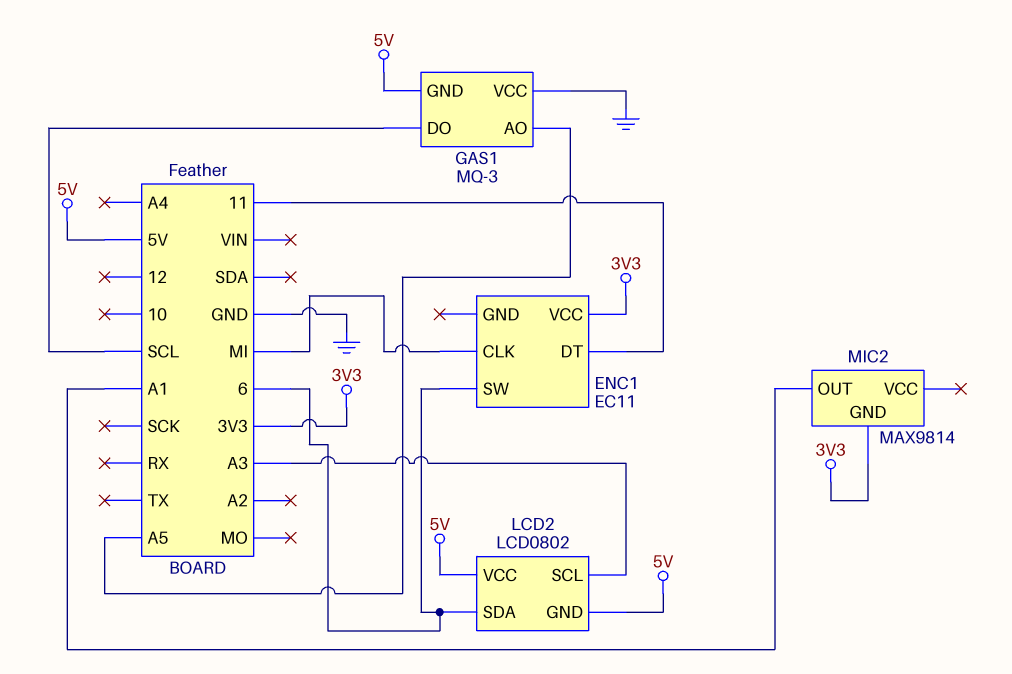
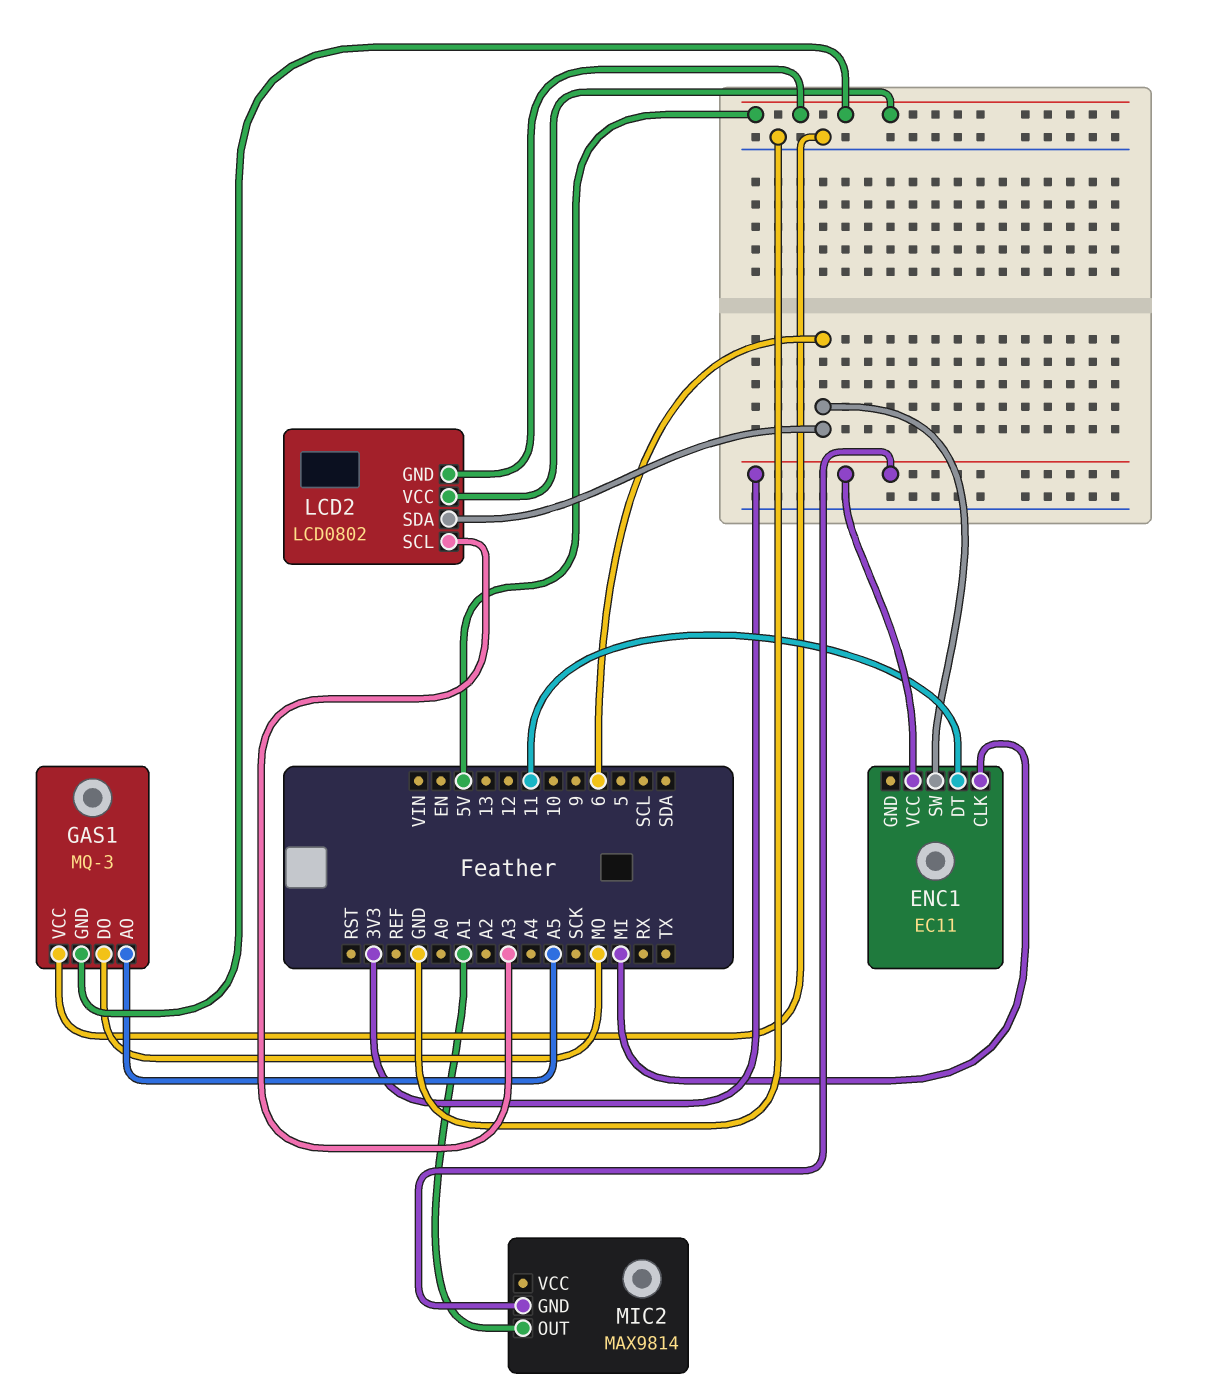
GAS1 pin DO: SCL -> MO

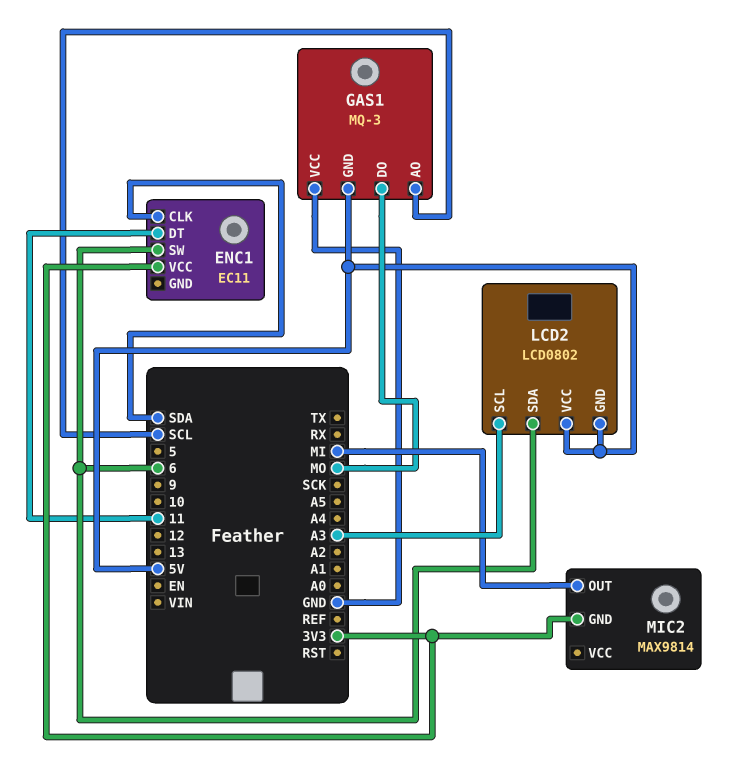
ENC1 pin CLK: MI -> SDA
GAS1 pin AO: A5 -> SCL
MIC2 pin OUT: A1 -> MI

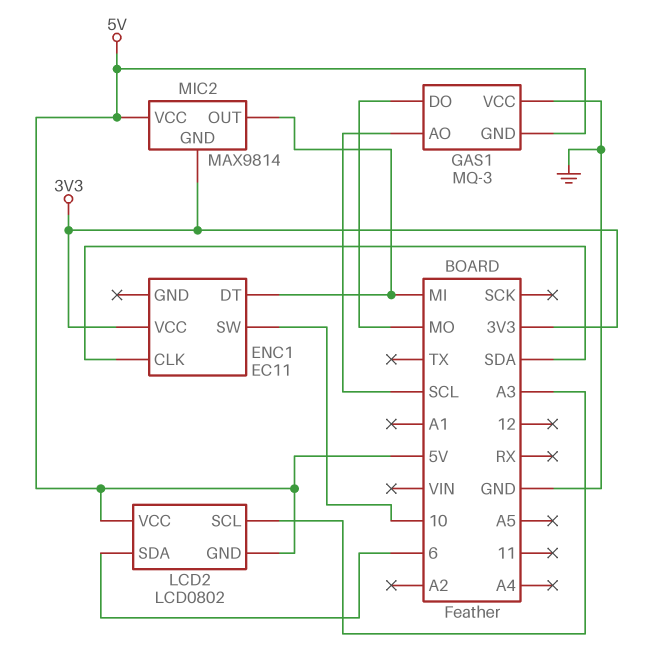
ENC1 pin DT: 11 -> MI
ENC1 pin SW: 6 -> 10
MIC2 pin VCC: none -> 5V

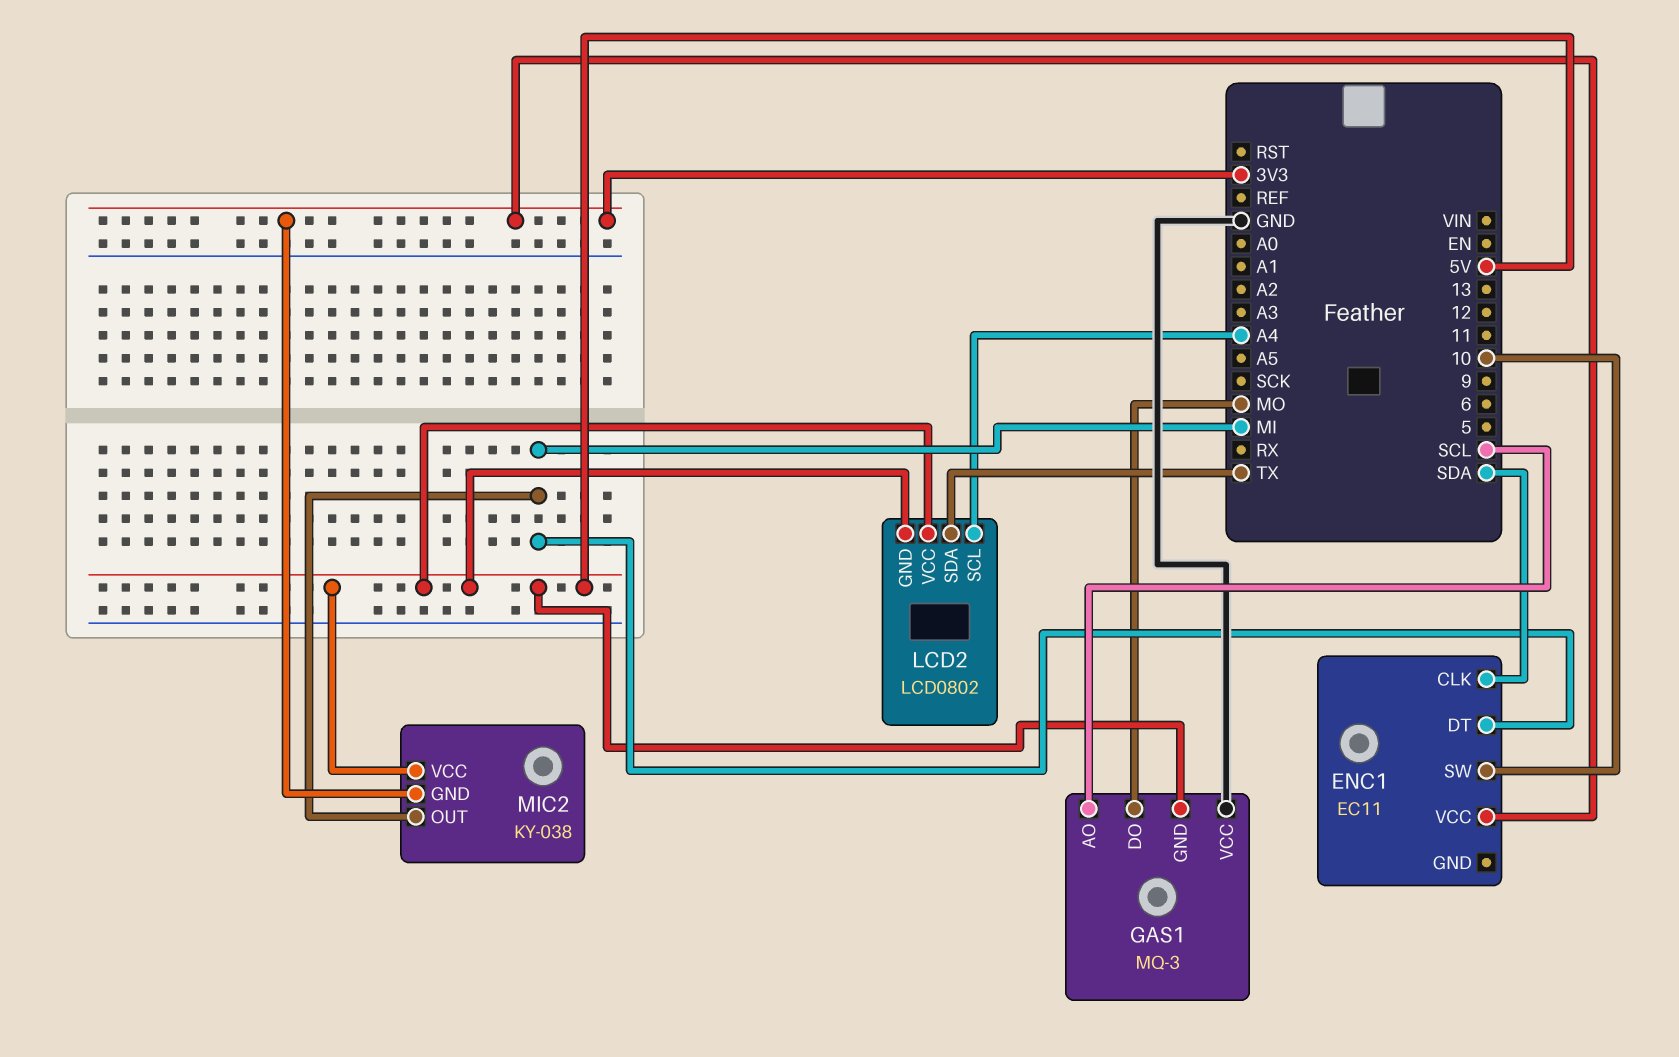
LCD2 pin SCL: A3 -> A4
LCD2 pin SDA: 6 -> TX
MIC2: MAX9814 -> KY-038

